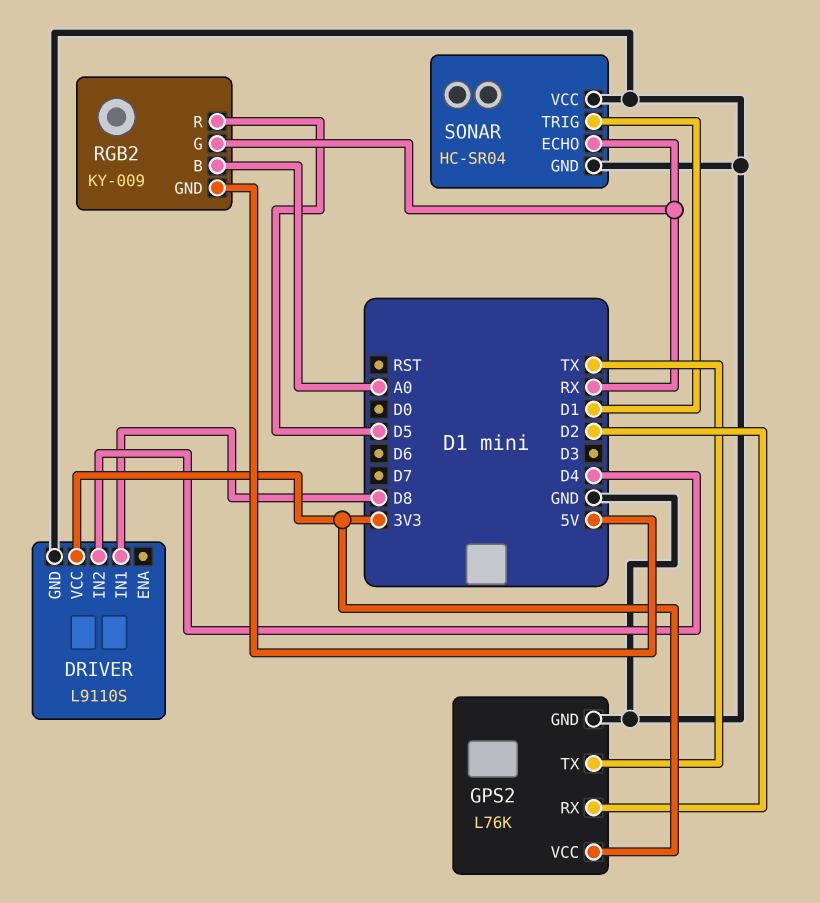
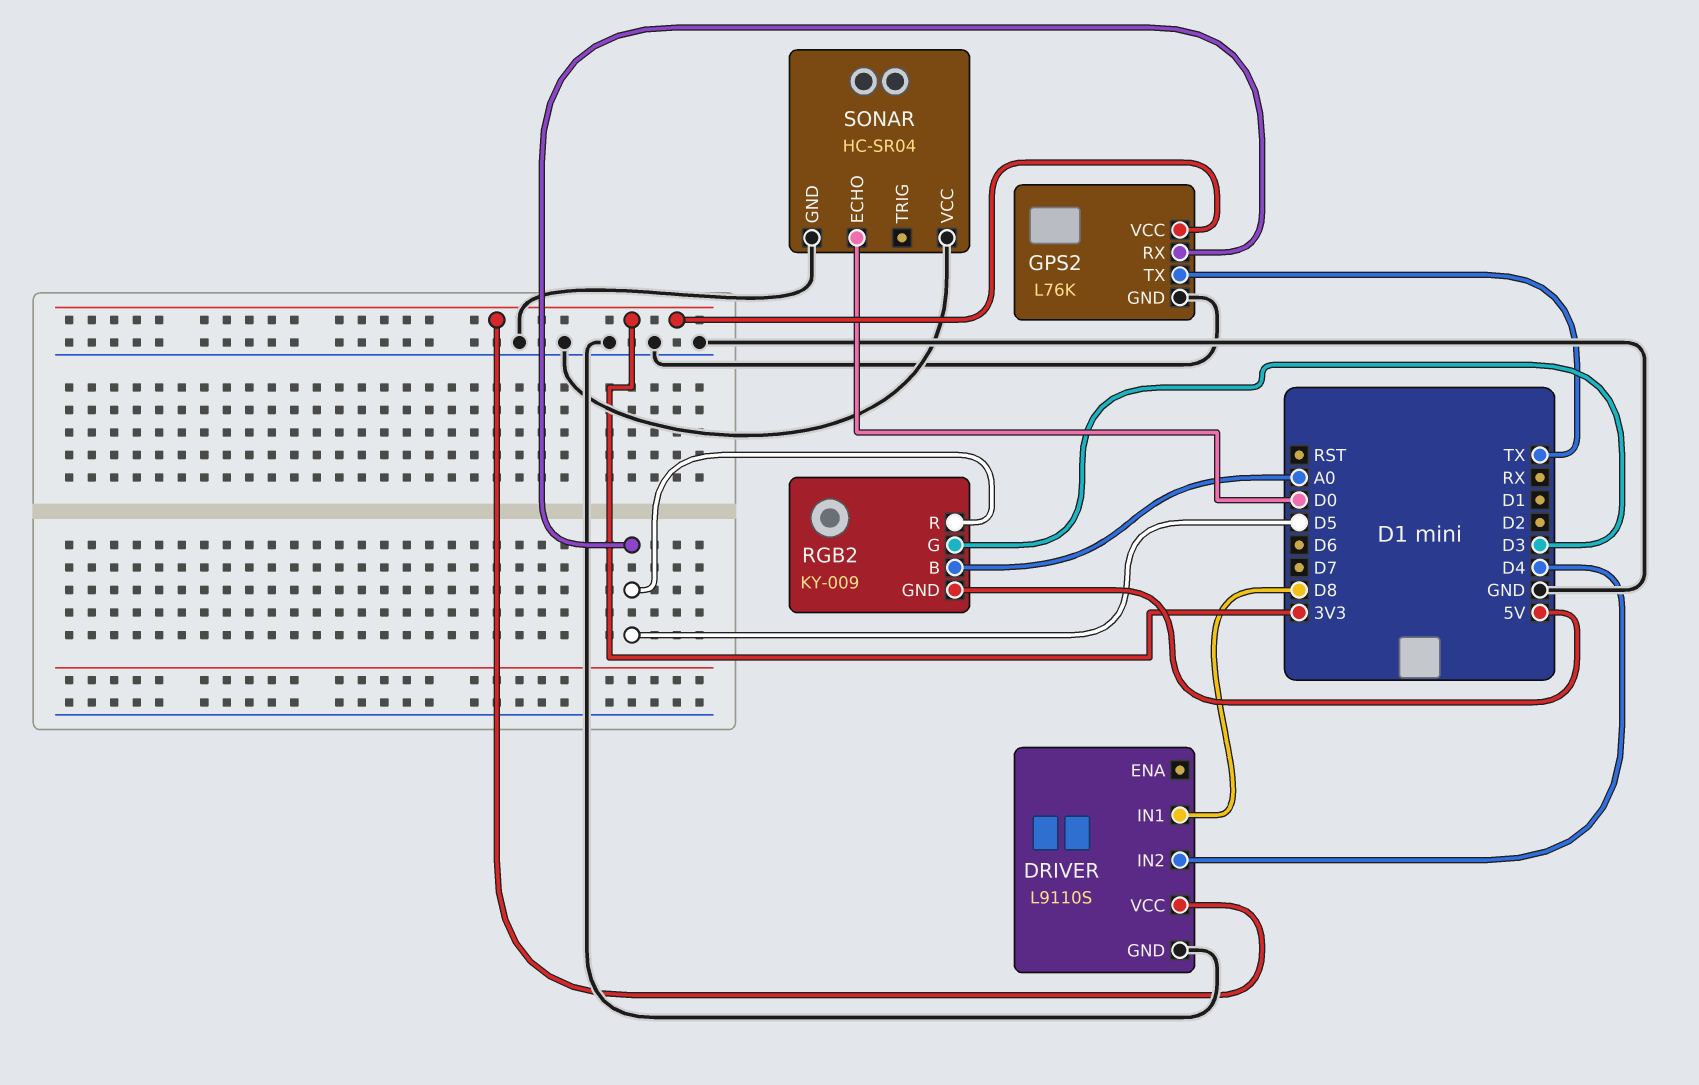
GPS2 pin RX: D2 -> D5
RGB2 pin G: RX -> D3
SONAR pin ECHO: RX -> D0
SONAR pin TRIG: D1 -> none

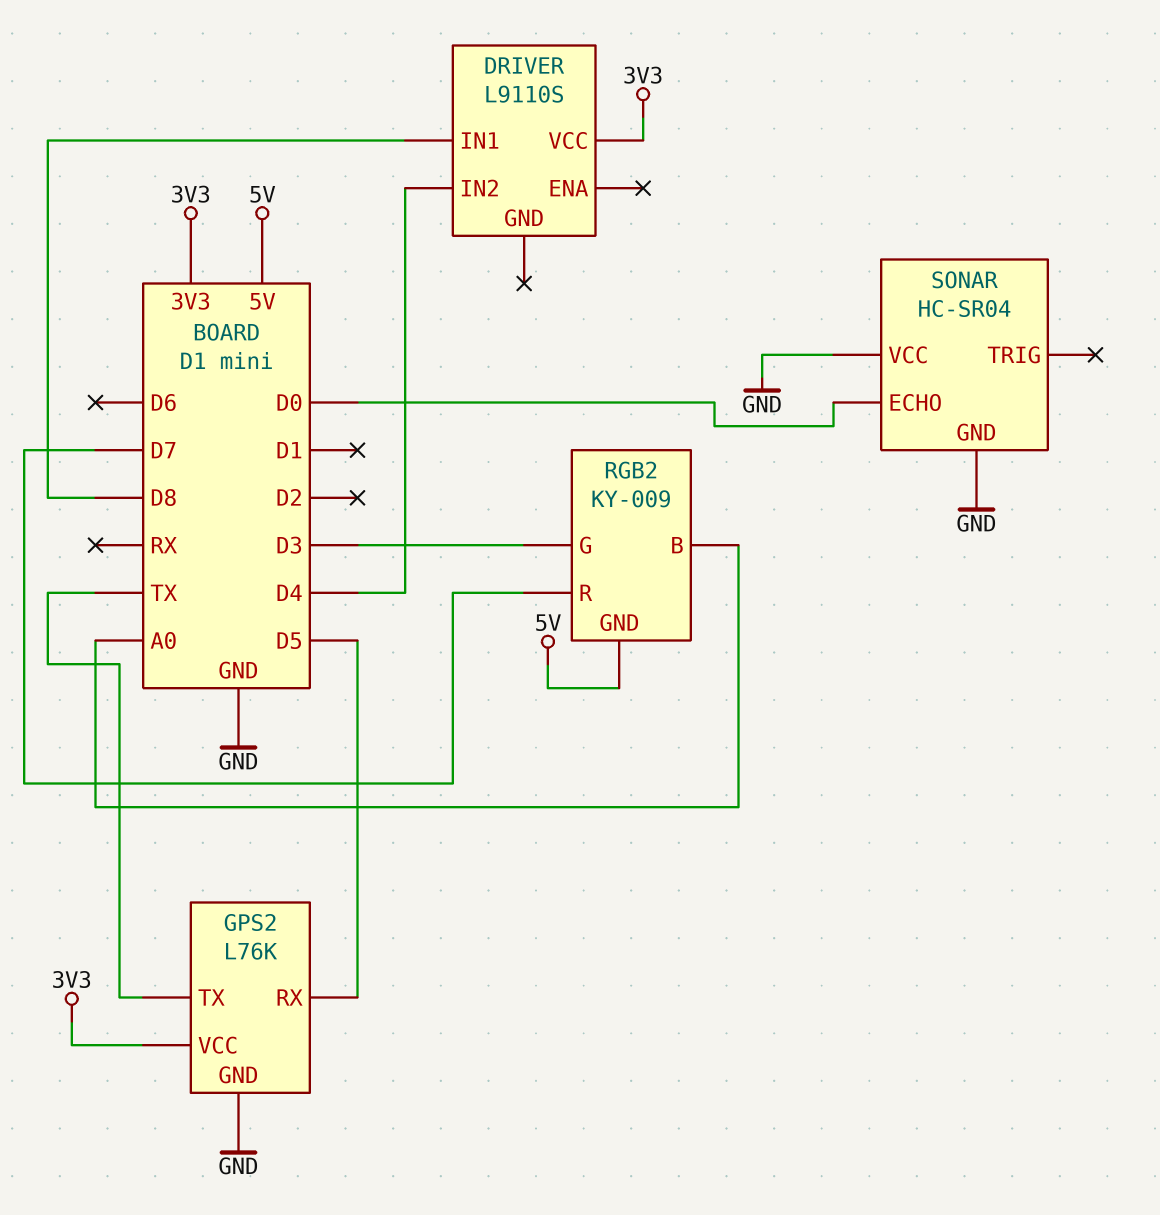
DRIVER pin GND: GND -> none
RGB2 pin R: D5 -> D7

